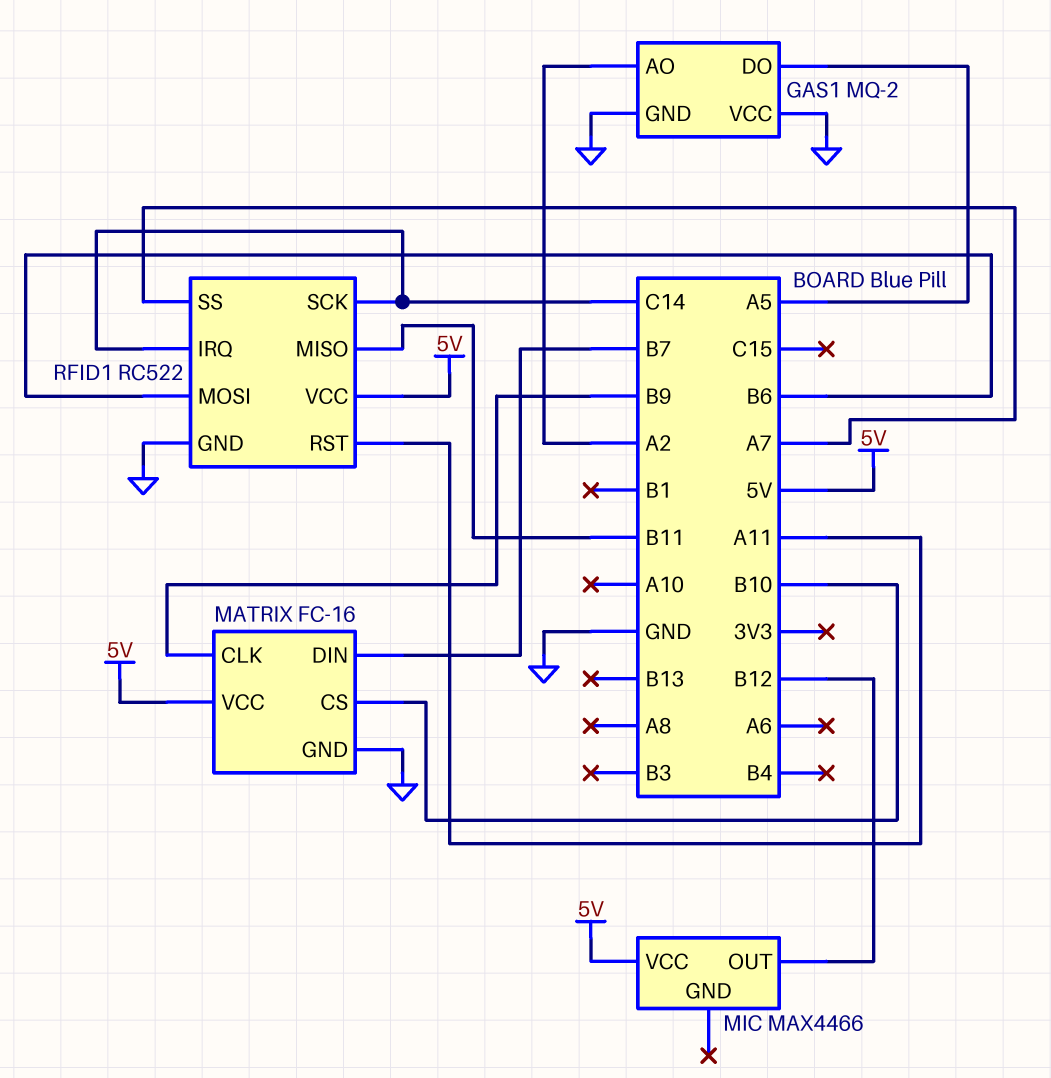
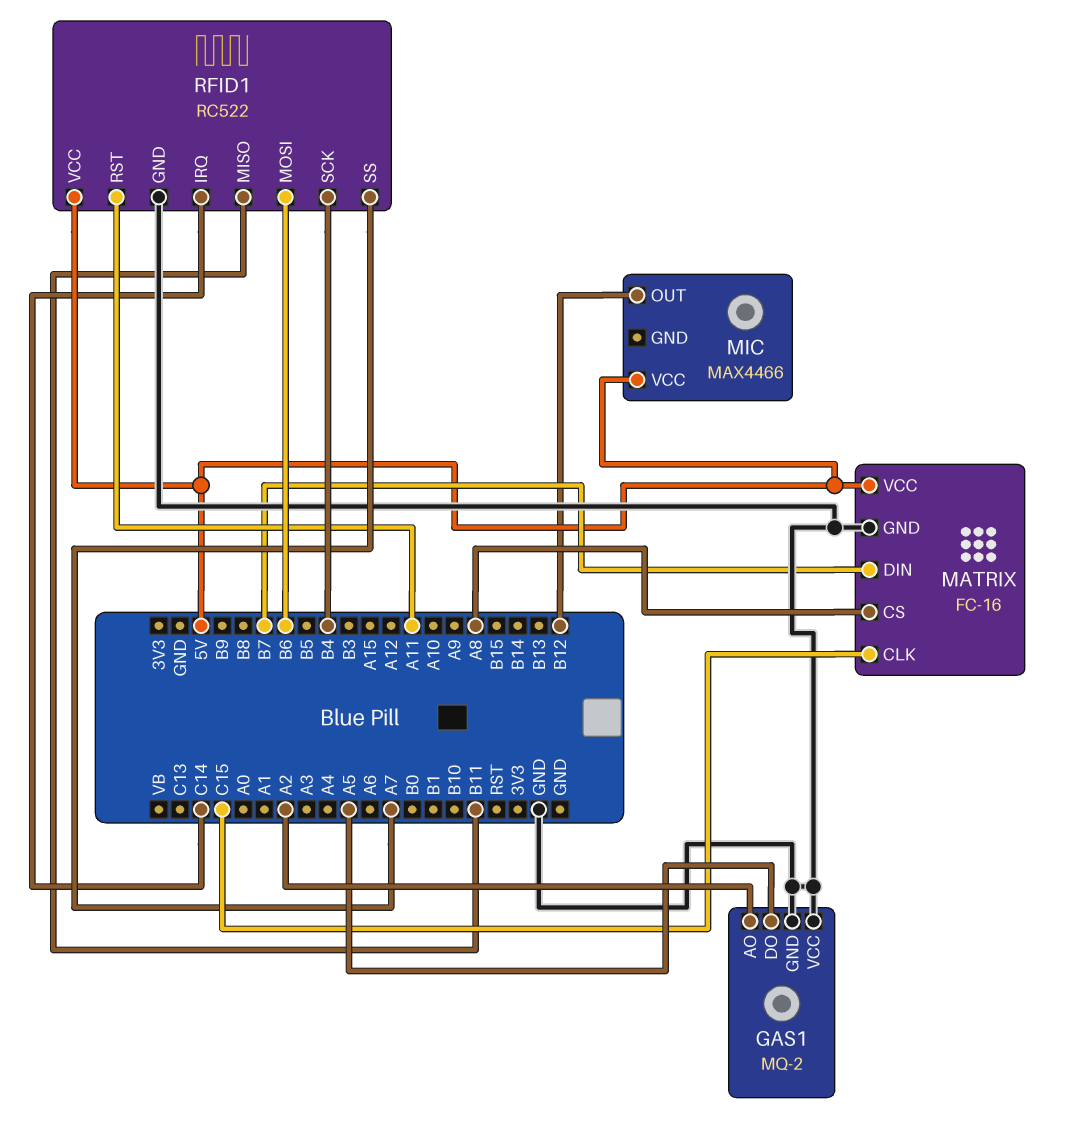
MATRIX pin CLK: B9 -> C15
MATRIX pin CS: B10 -> A8
RFID1 pin SCK: C14 -> B4

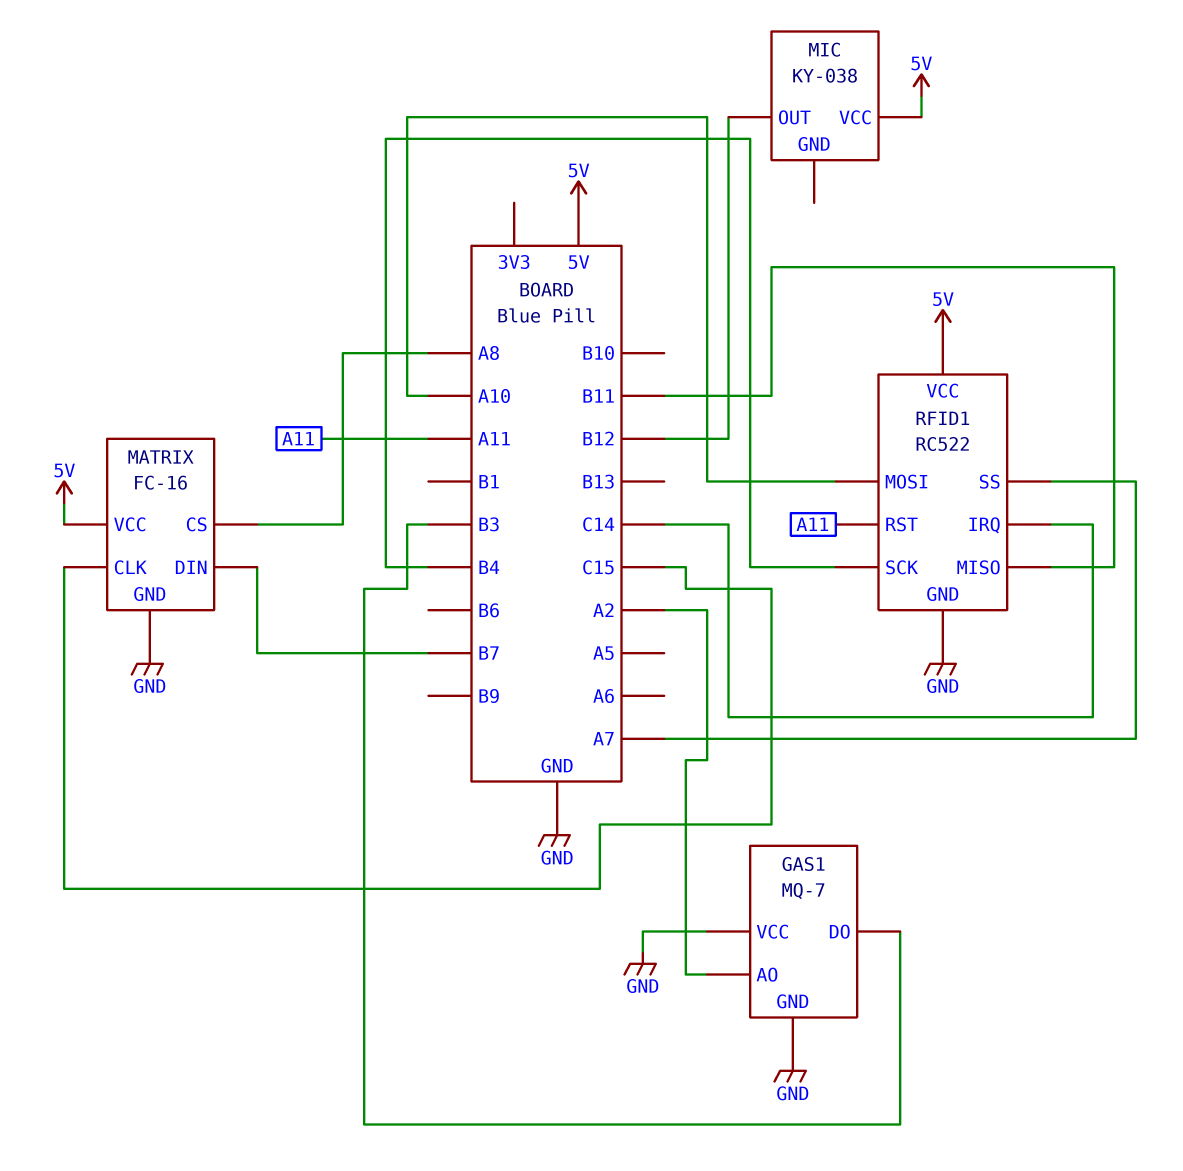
GAS1: MQ-2 -> MQ-7
GAS1 pin DO: A5 -> B3
MIC: MAX4466 -> KY-038
RFID1 pin MOSI: B6 -> A10

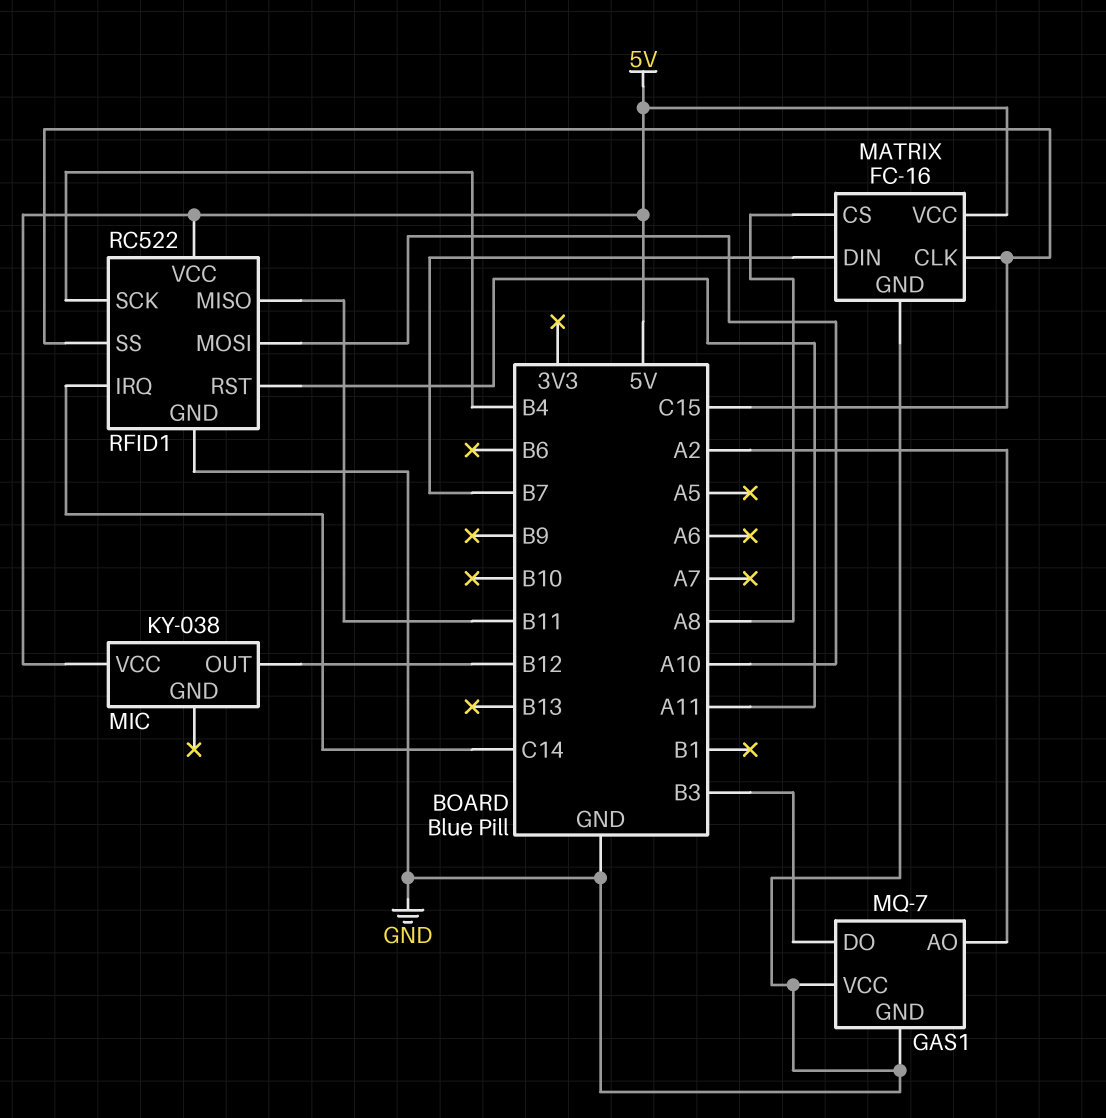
RFID1 pin SS: A7 -> C15

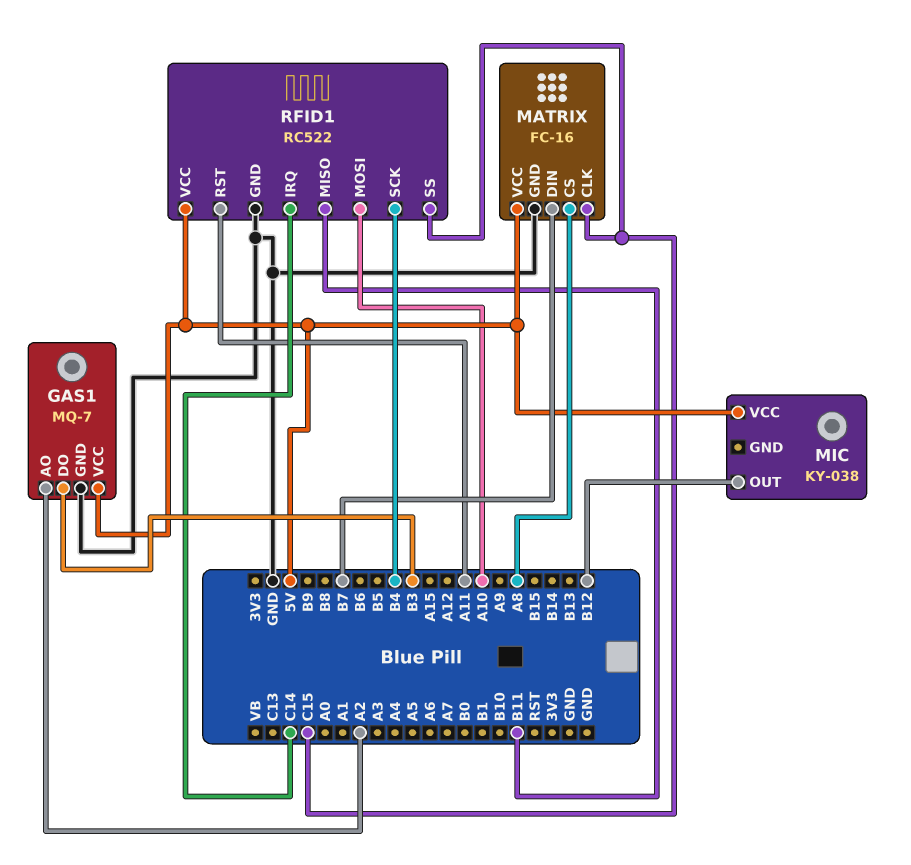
GAS1 pin VCC: GND -> 5V

